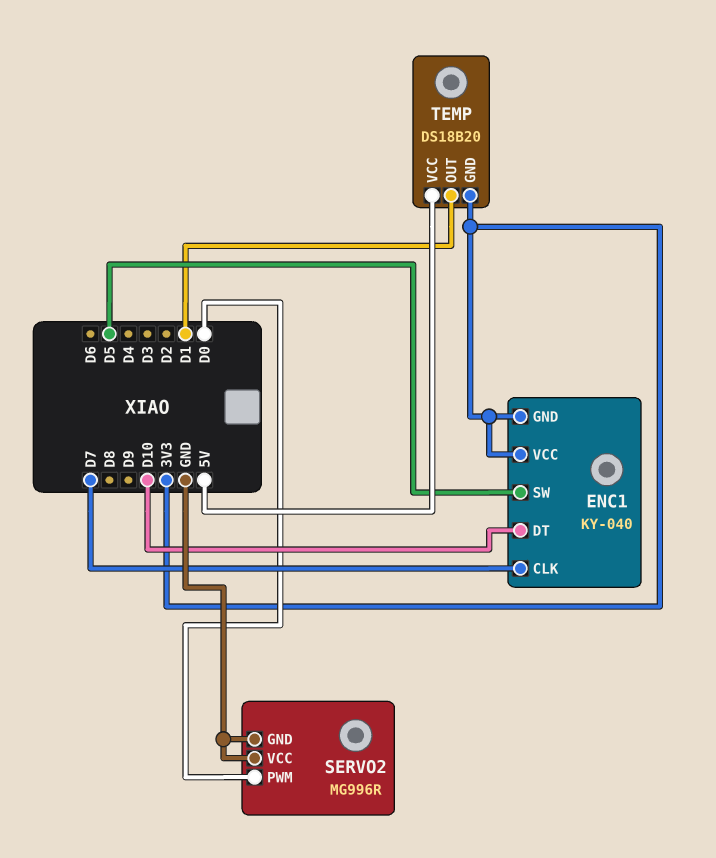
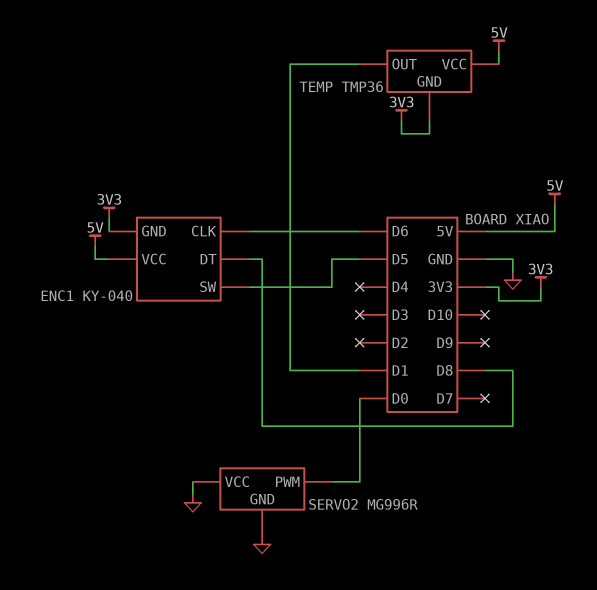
ENC1 pin CLK: D7 -> D6
ENC1 pin DT: D10 -> D8
ENC1 pin VCC: 3V3 -> 5V
TEMP: DS18B20 -> TMP36

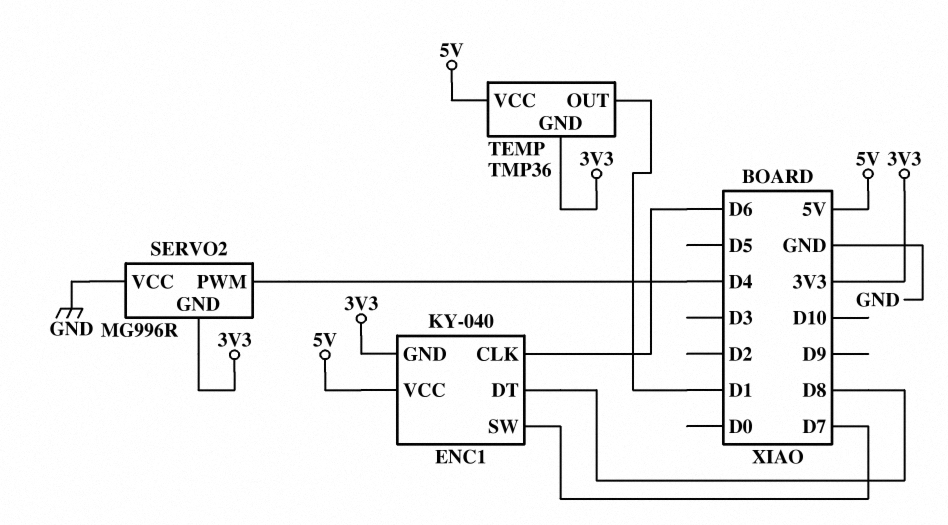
ENC1 pin SW: D5 -> D7
SERVO2 pin GND: GND -> 3V3
SERVO2 pin PWM: D0 -> D4

